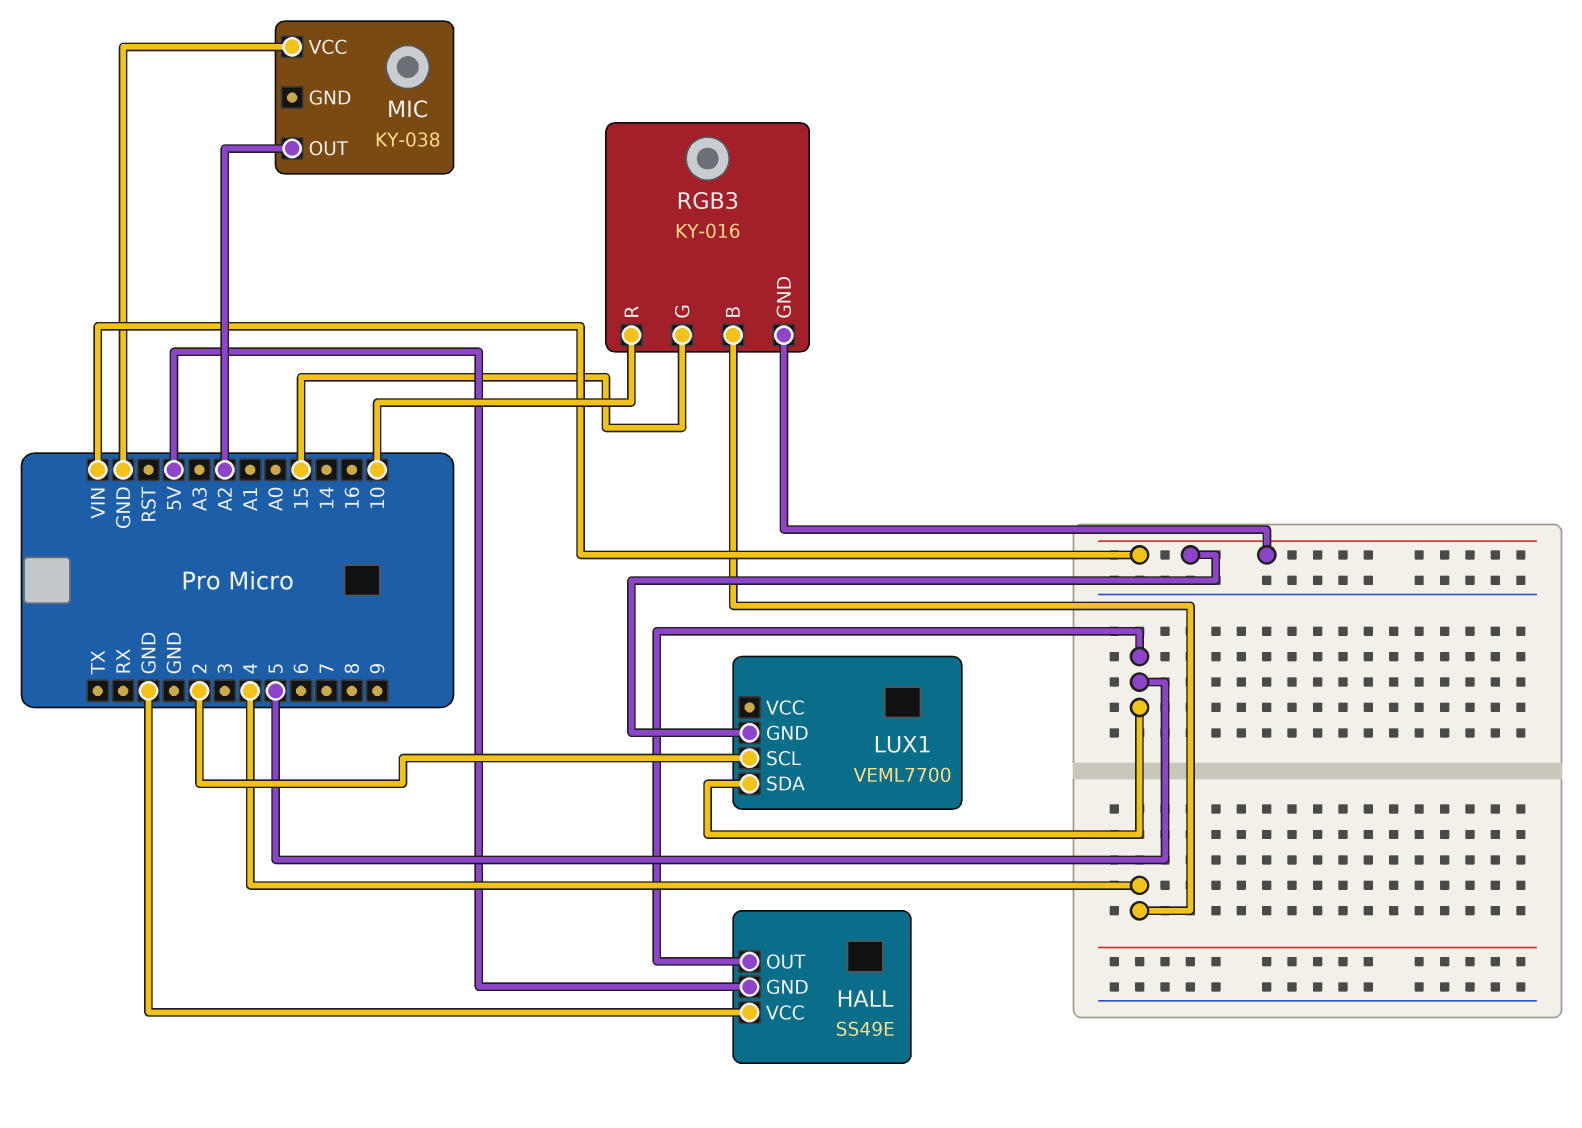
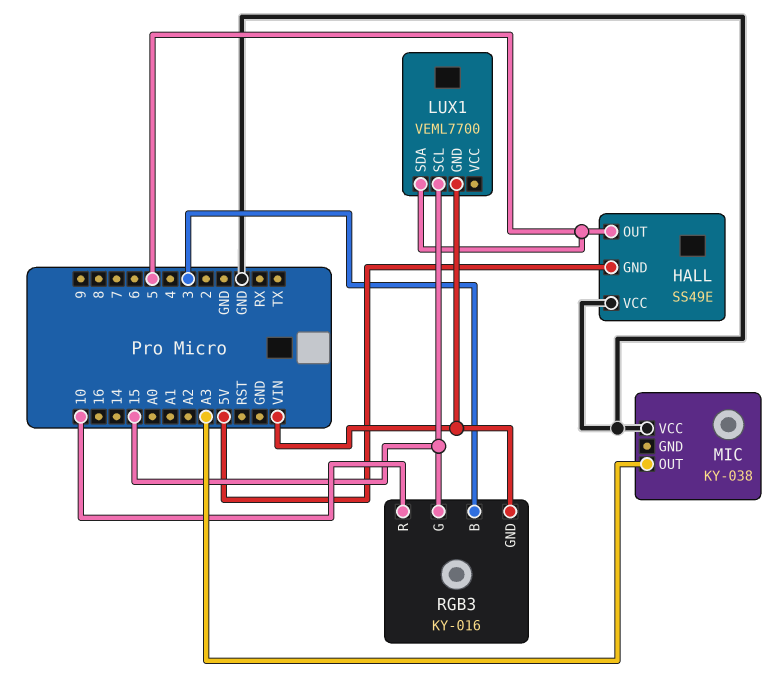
LUX1 pin SCL: 2 -> 15
MIC pin OUT: A2 -> A3
RGB3 pin B: 4 -> 3

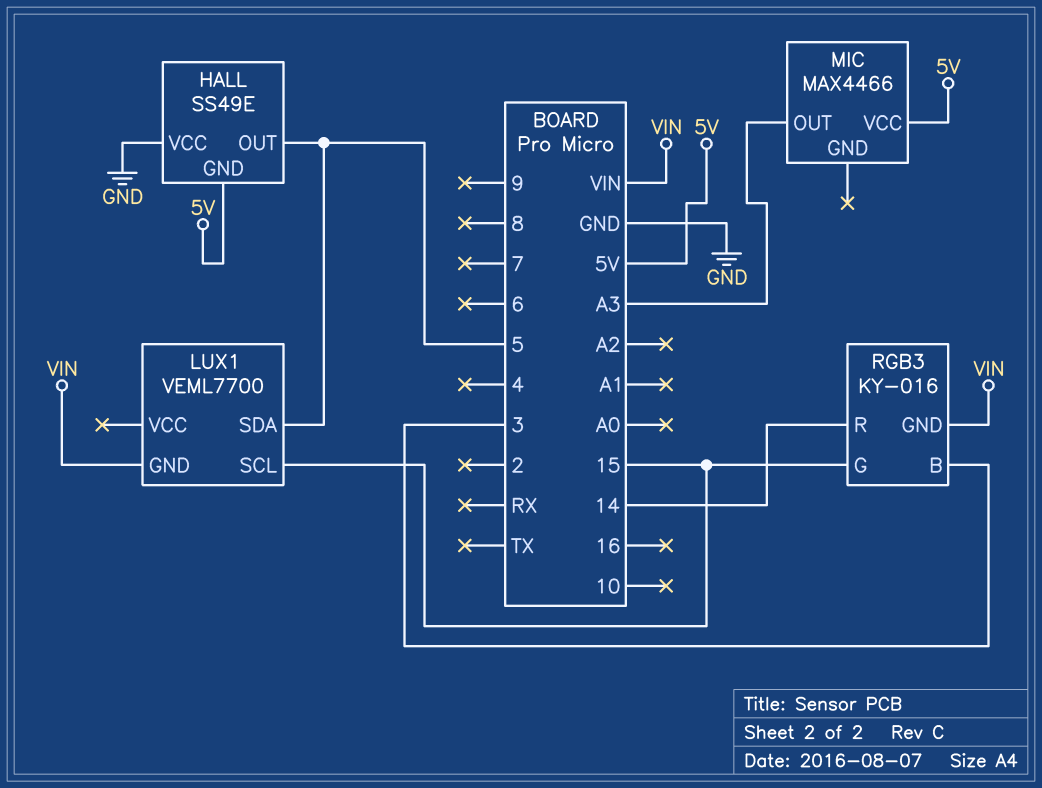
MIC: KY-038 -> MAX4466
MIC pin VCC: GND -> 5V
RGB3 pin R: 10 -> 14

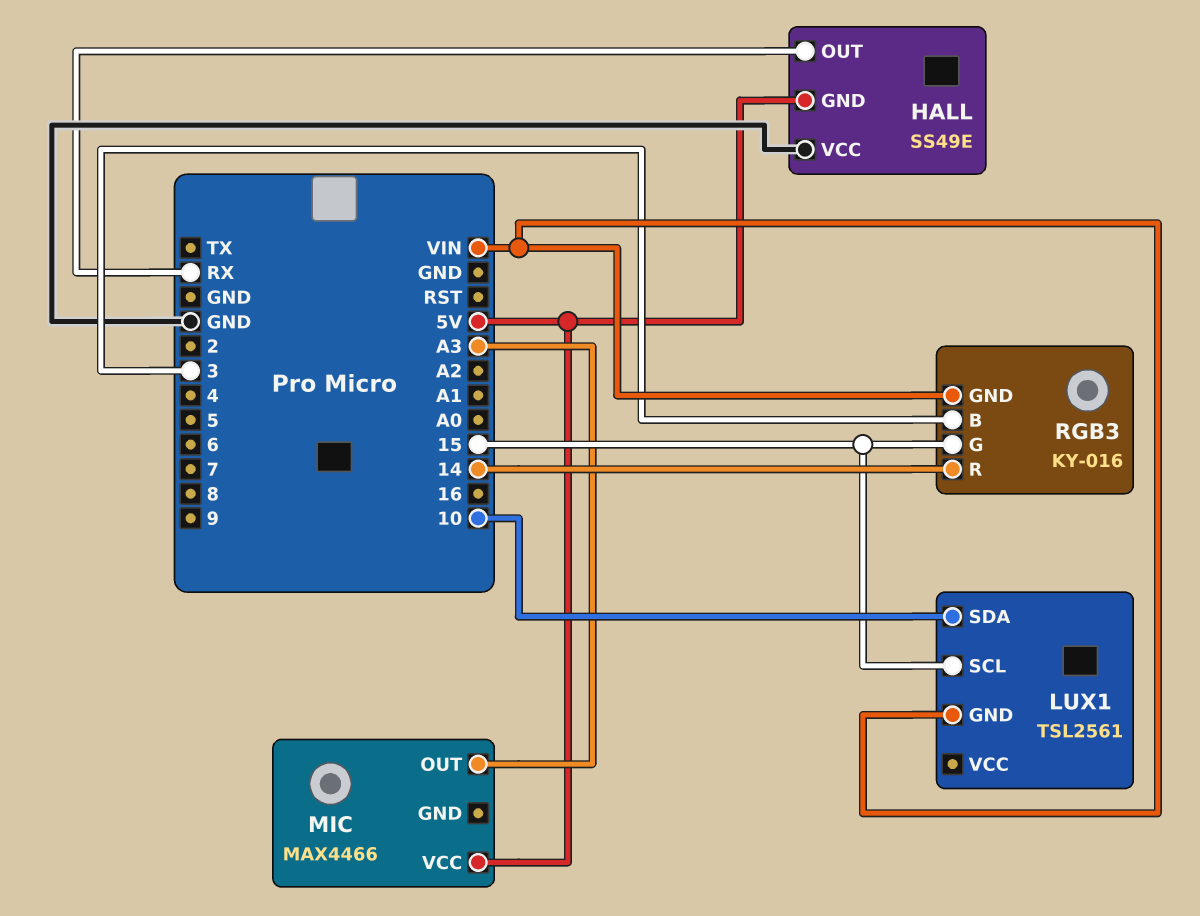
HALL pin OUT: 5 -> RX
LUX1: VEML7700 -> TSL2561
LUX1 pin SDA: 5 -> 10

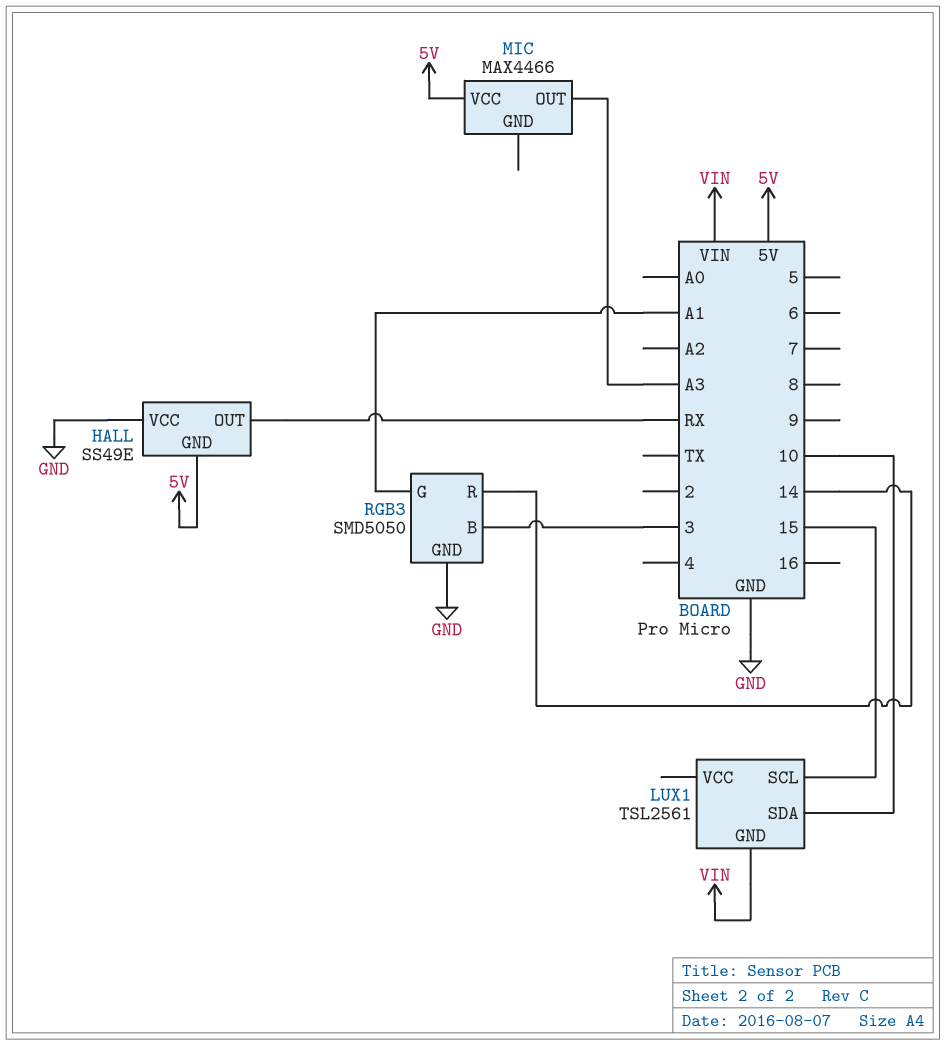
RGB3: KY-016 -> SMD5050
RGB3 pin G: 15 -> A1
RGB3 pin GND: VIN -> GND

